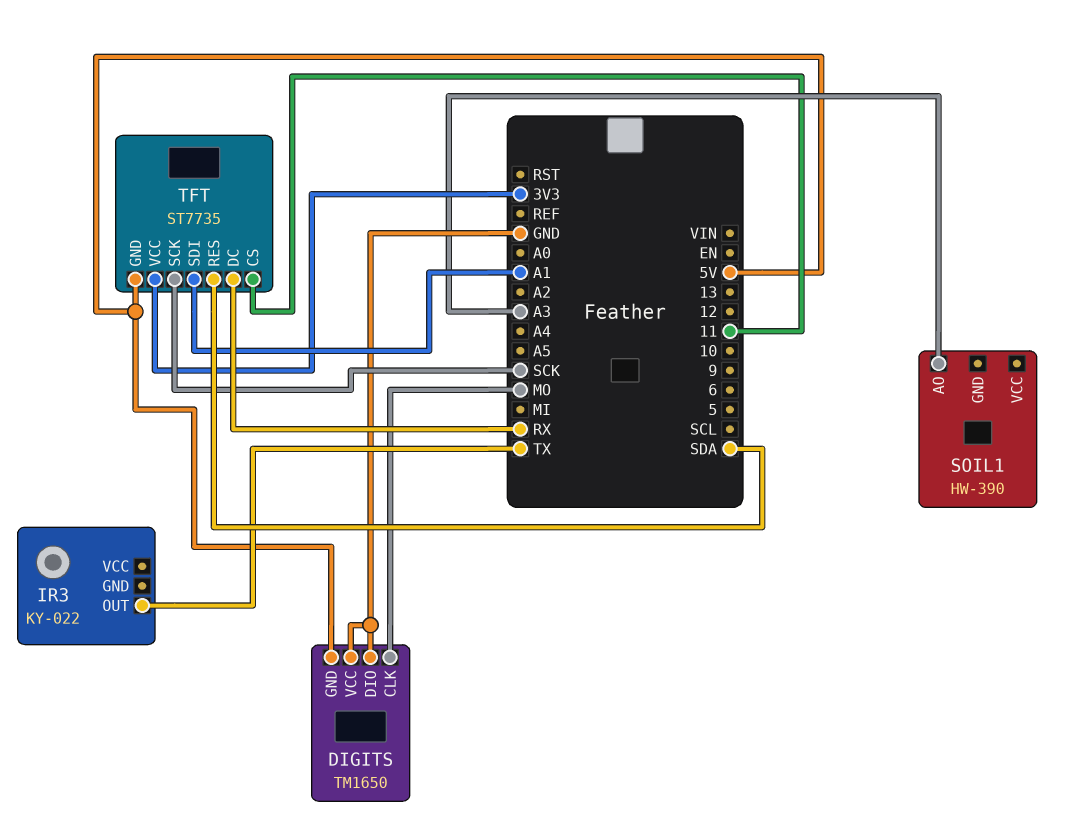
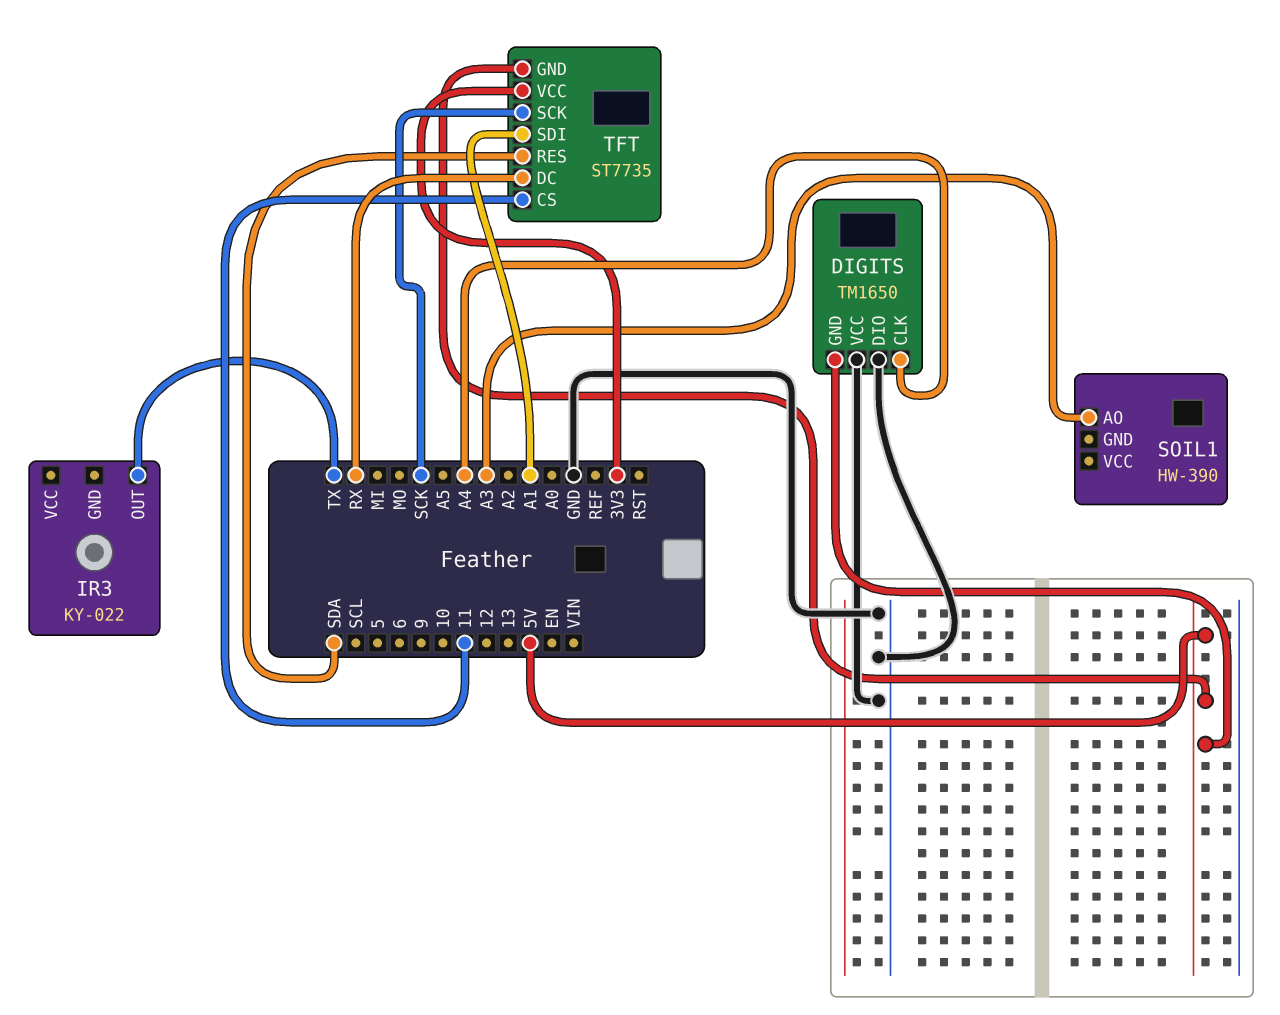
DIGITS pin CLK: MO -> A4

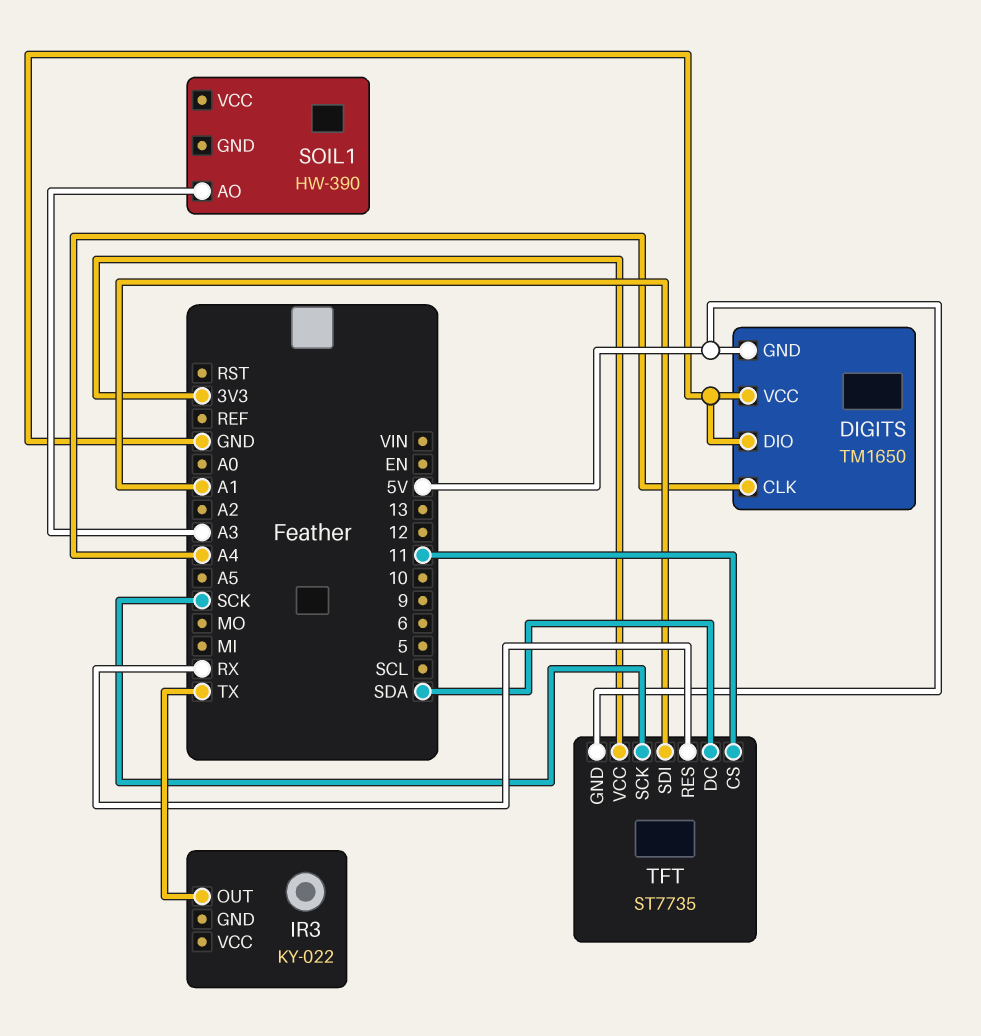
TFT pin DC: RX -> SDA
TFT pin RES: SDA -> RX

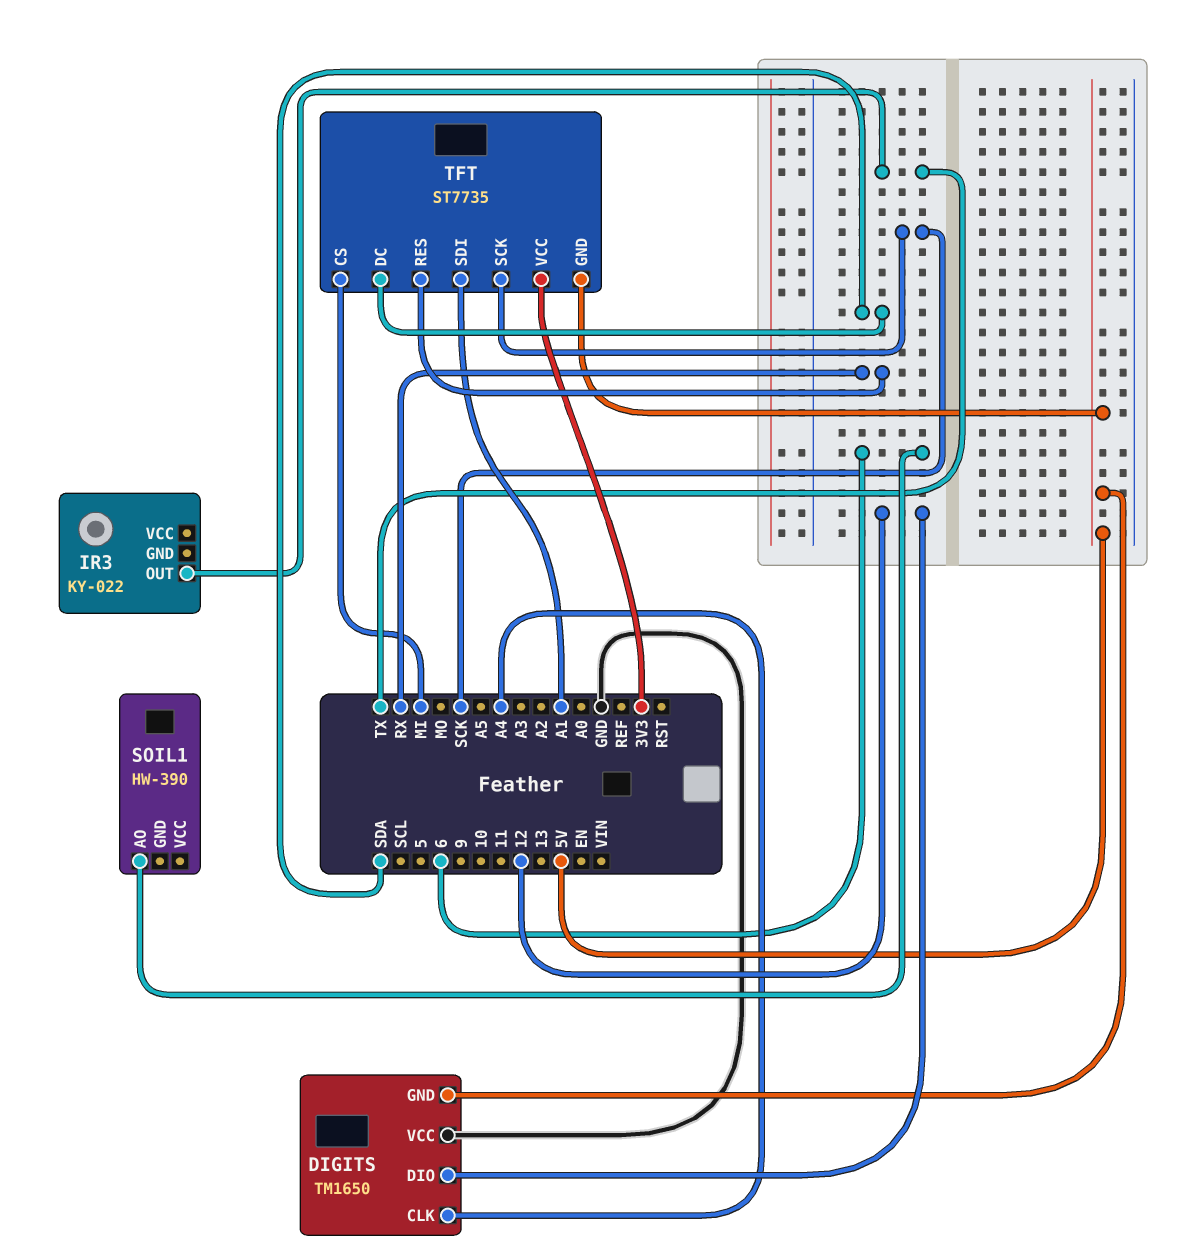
DIGITS pin DIO: GND -> 12
SOIL1 pin AO: A3 -> 6
TFT pin CS: 11 -> MI

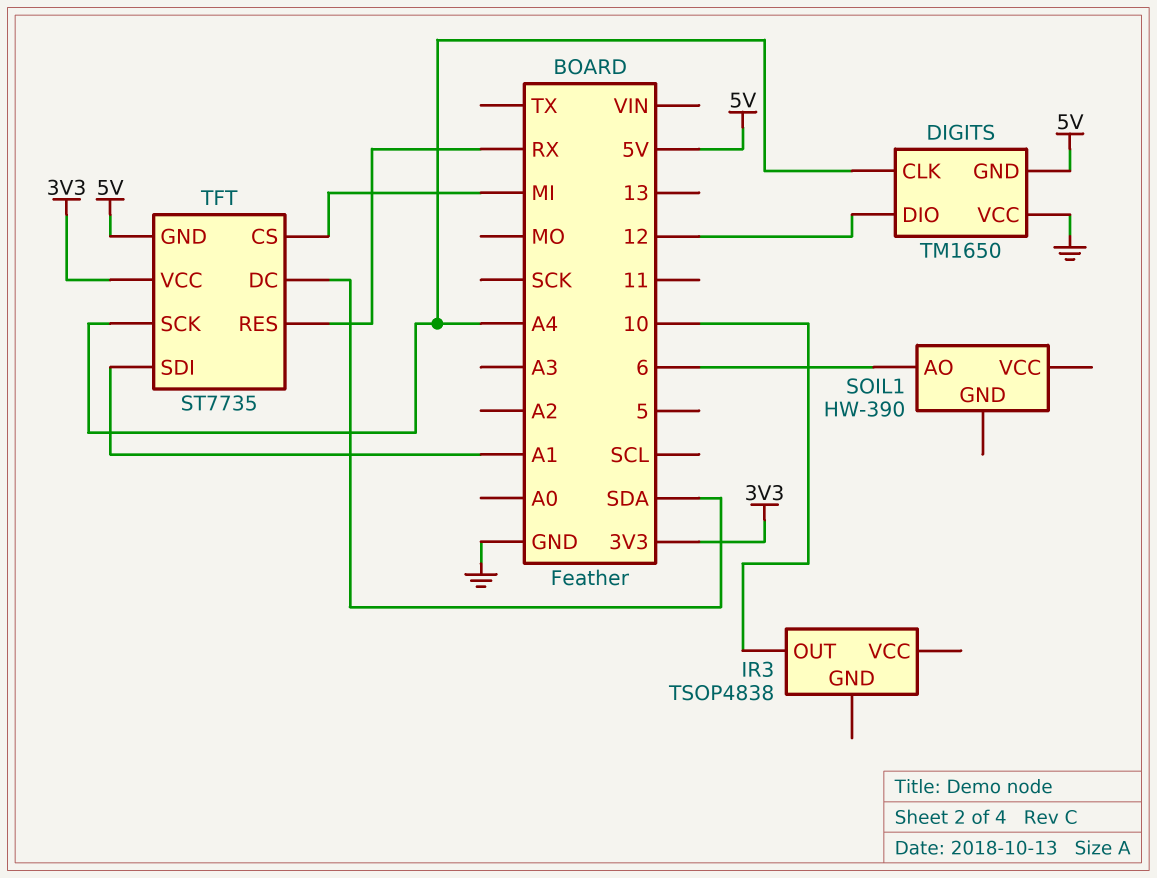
IR3: KY-022 -> TSOP4838
IR3 pin OUT: TX -> 10
TFT pin SCK: SCK -> A4

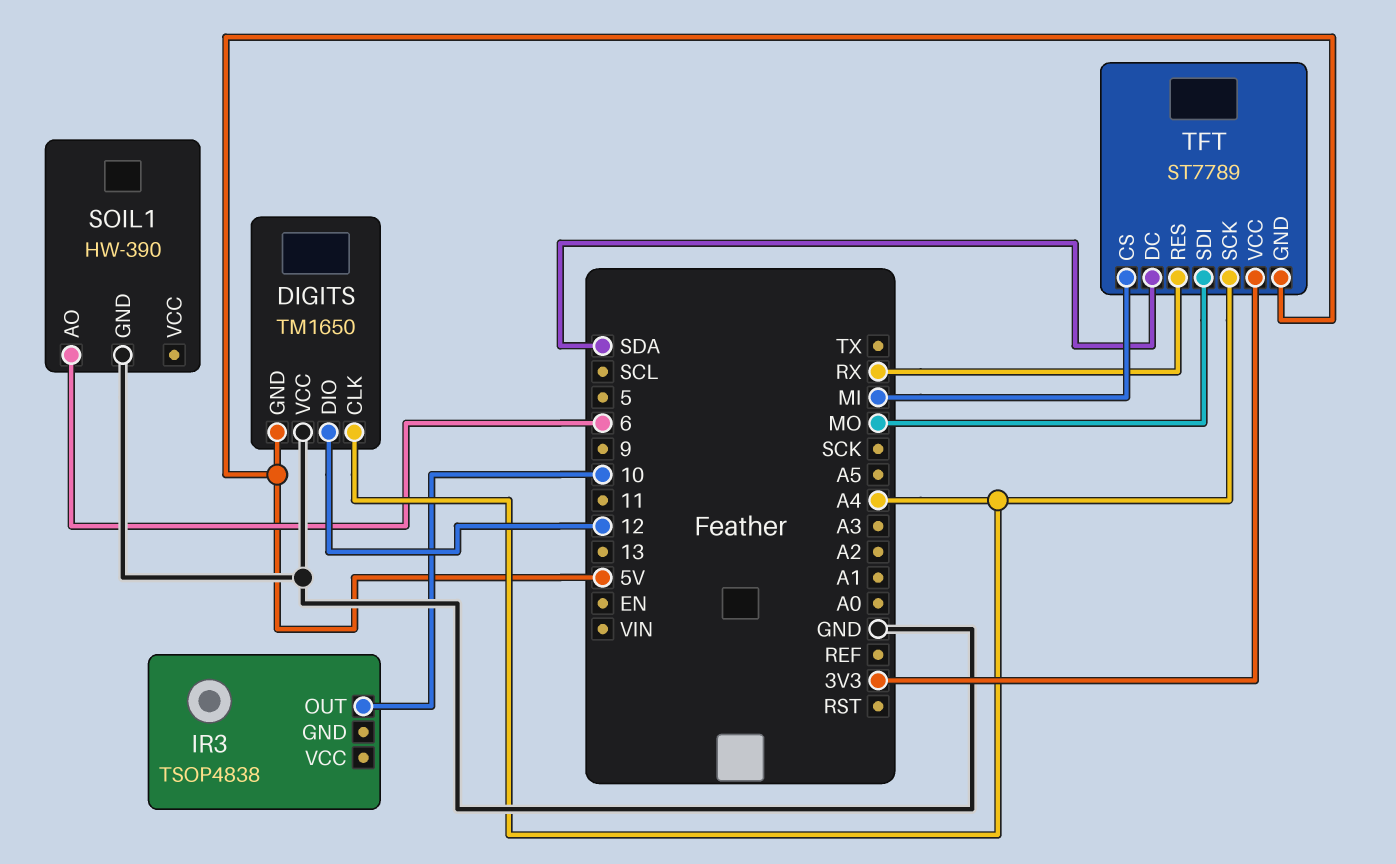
SOIL1 pin GND: none -> GND
TFT: ST7735 -> ST7789
TFT pin SDI: A1 -> MO

